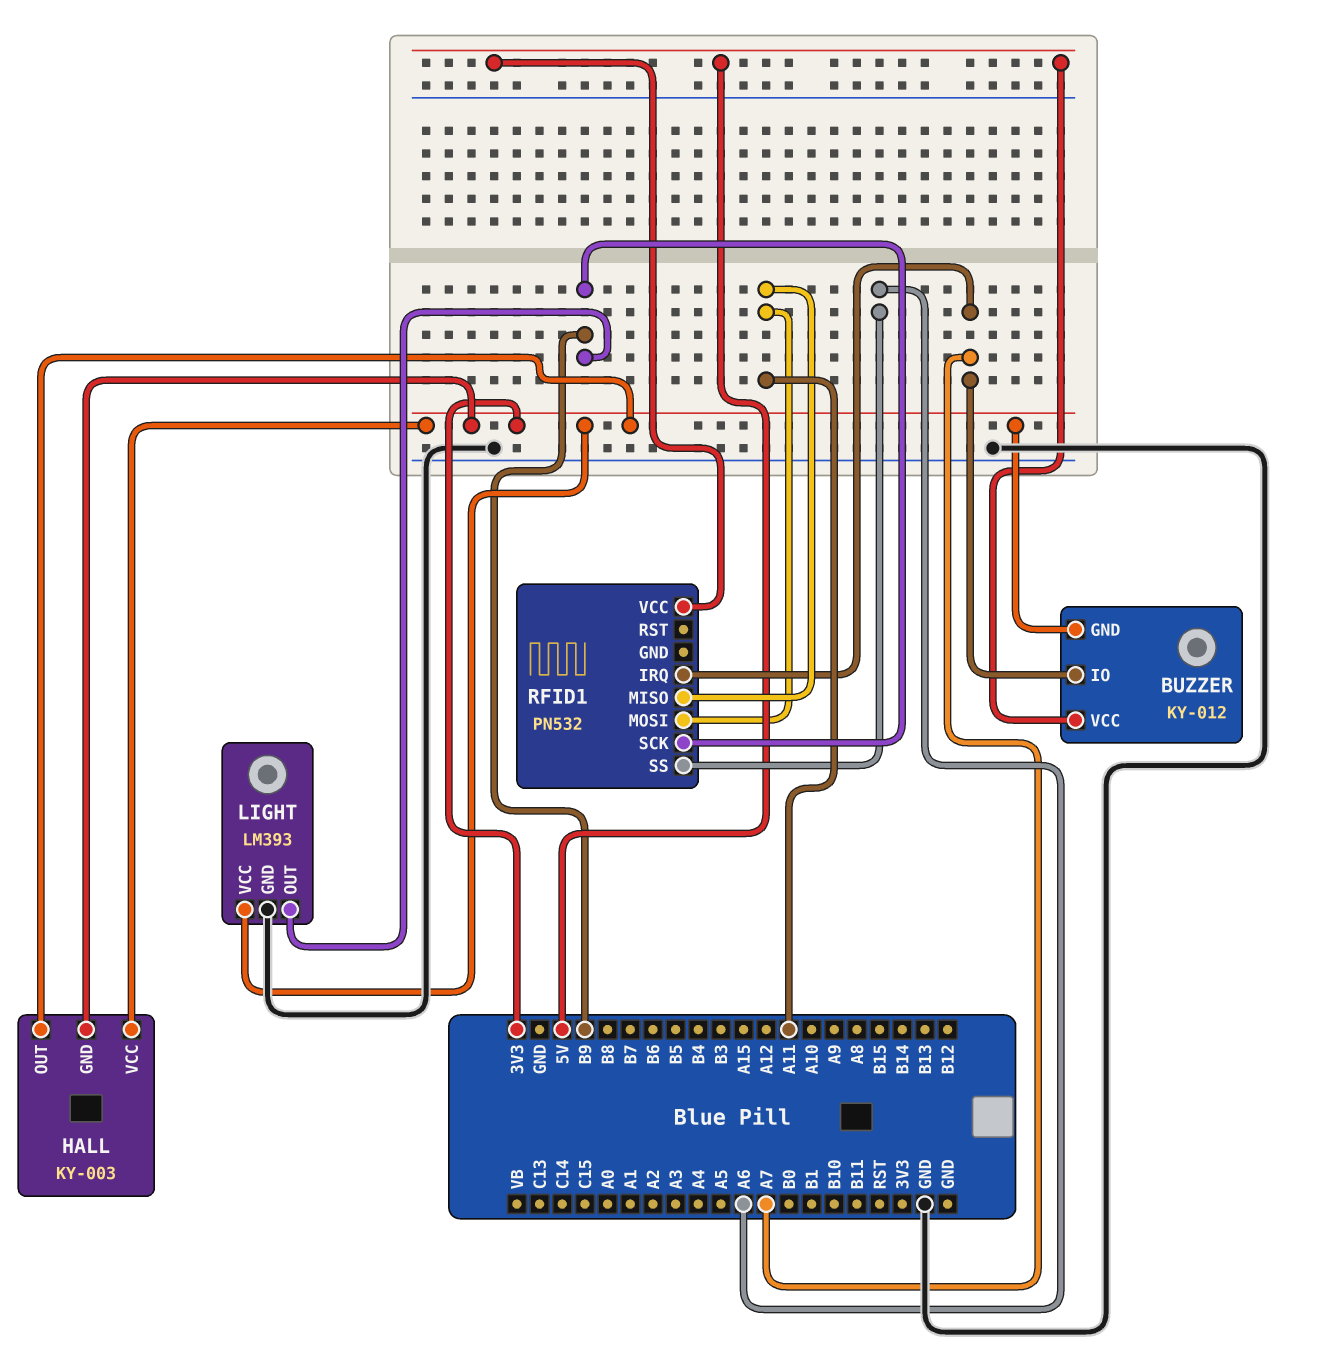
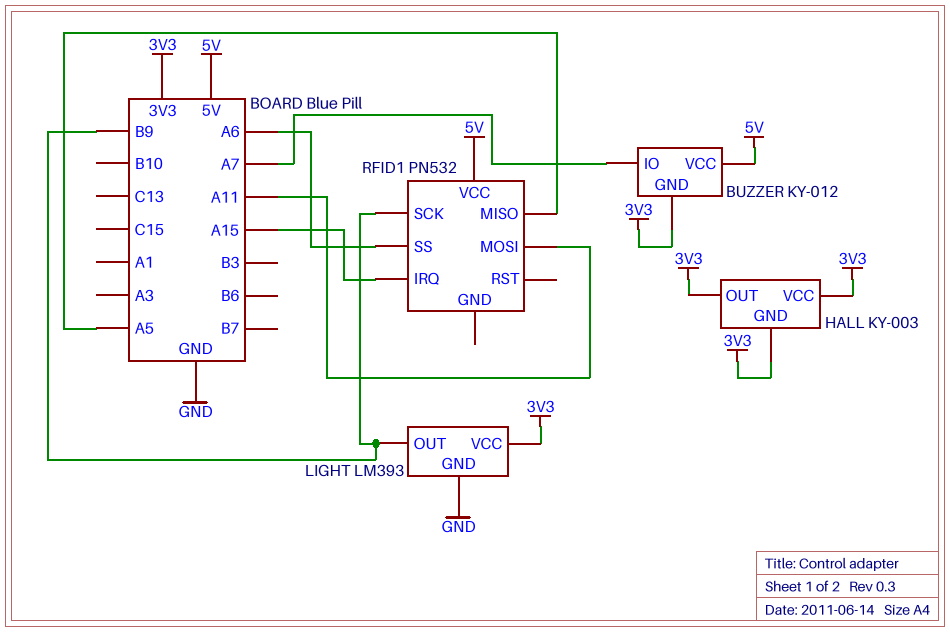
RFID1 pin IRQ: A7 -> A15
RFID1 pin MISO: A11 -> A5

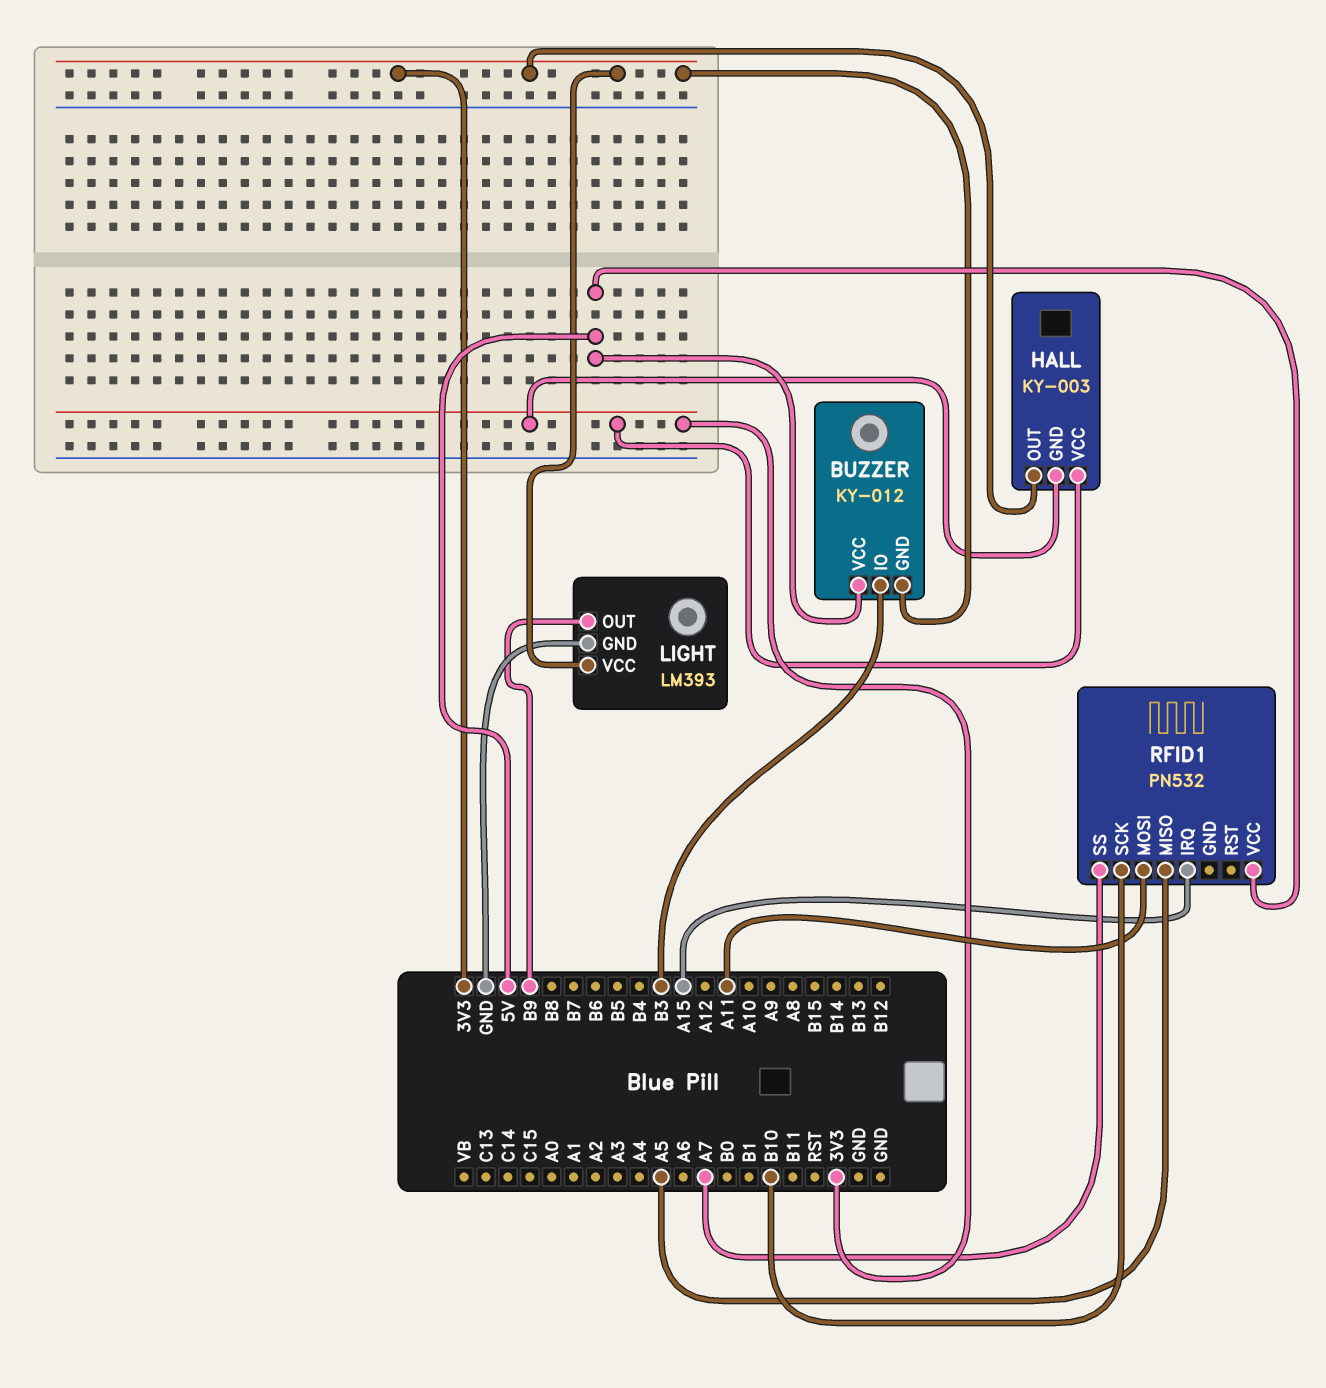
BUZZER pin IO: A7 -> B3
RFID1 pin SCK: B9 -> B10
RFID1 pin SS: A6 -> A7

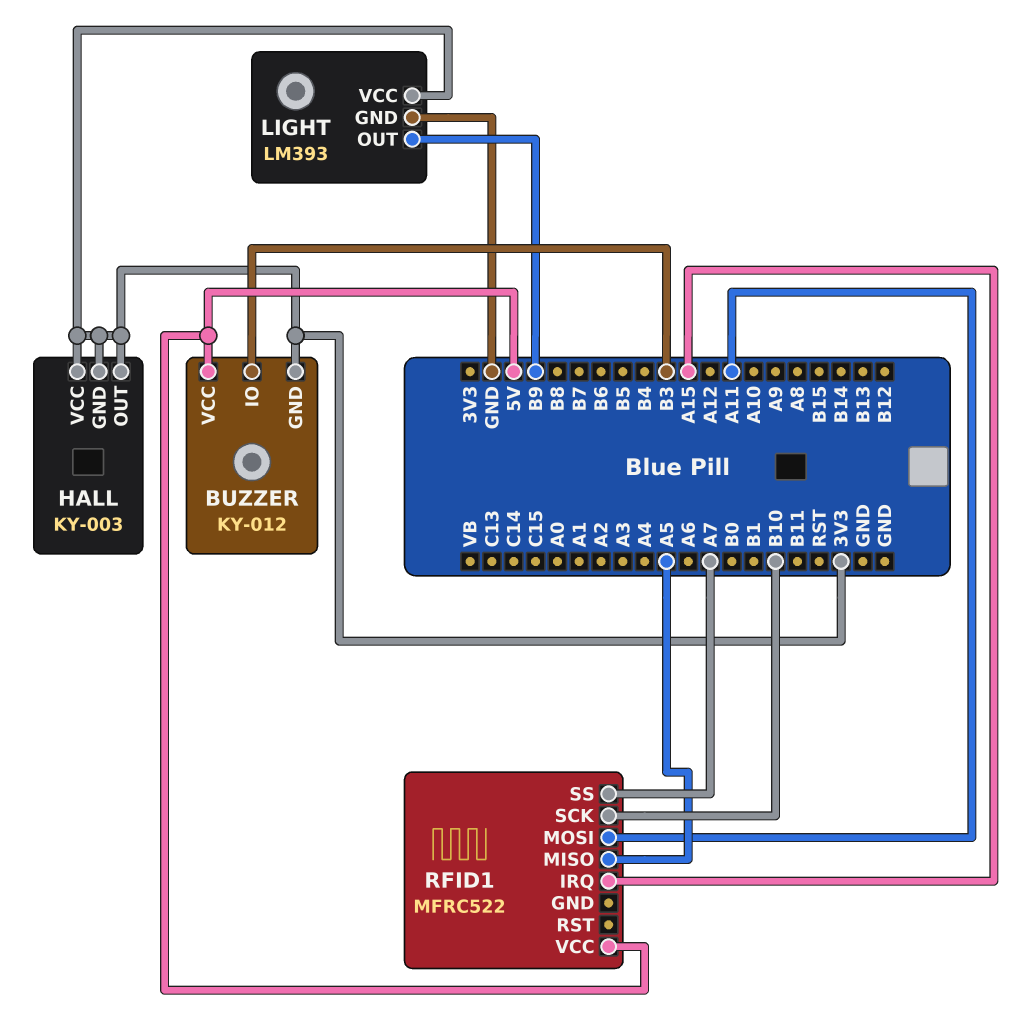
RFID1: PN532 -> MFRC522

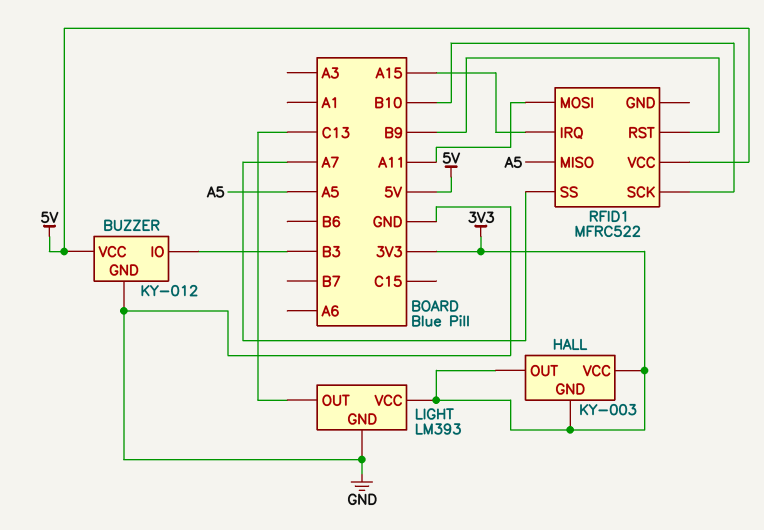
BUZZER pin GND: 3V3 -> GND
LIGHT pin OUT: B9 -> C13
RFID1 pin RST: none -> B9

